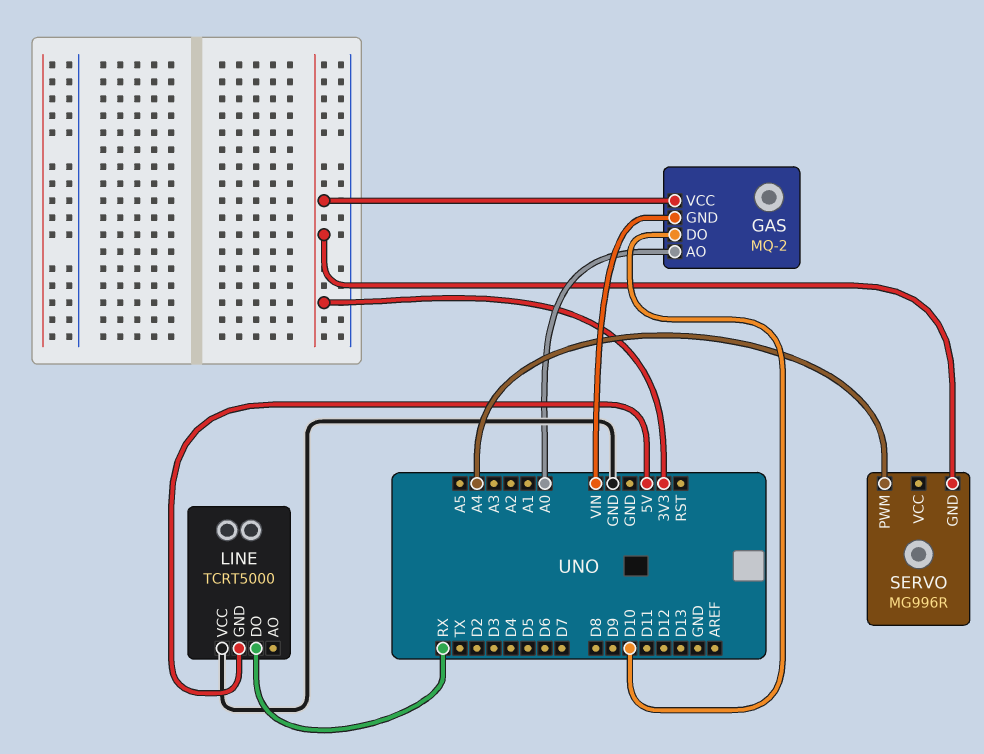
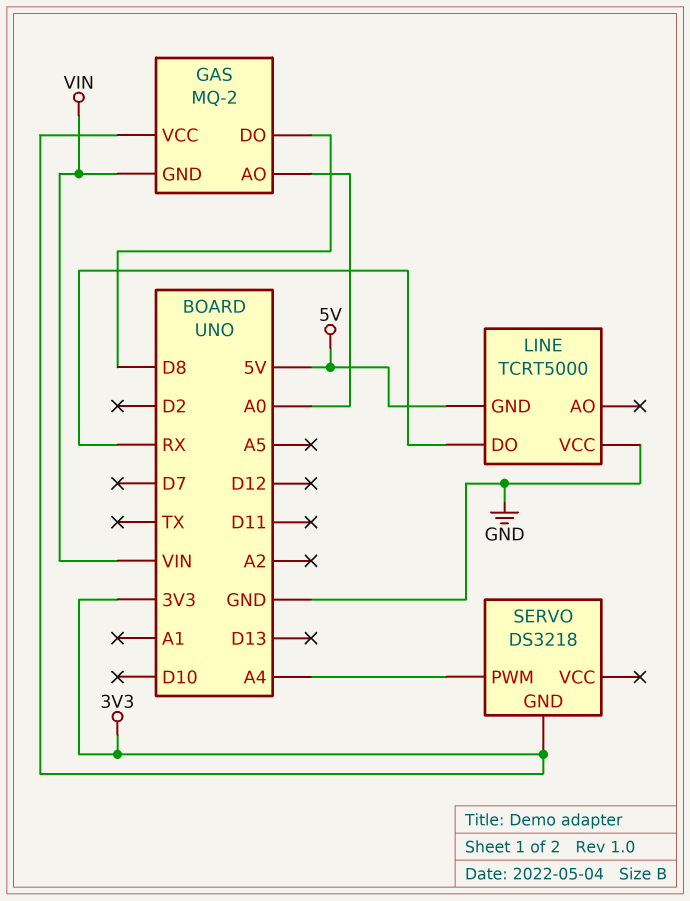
GAS pin DO: D10 -> D8
SERVO: MG996R -> DS3218

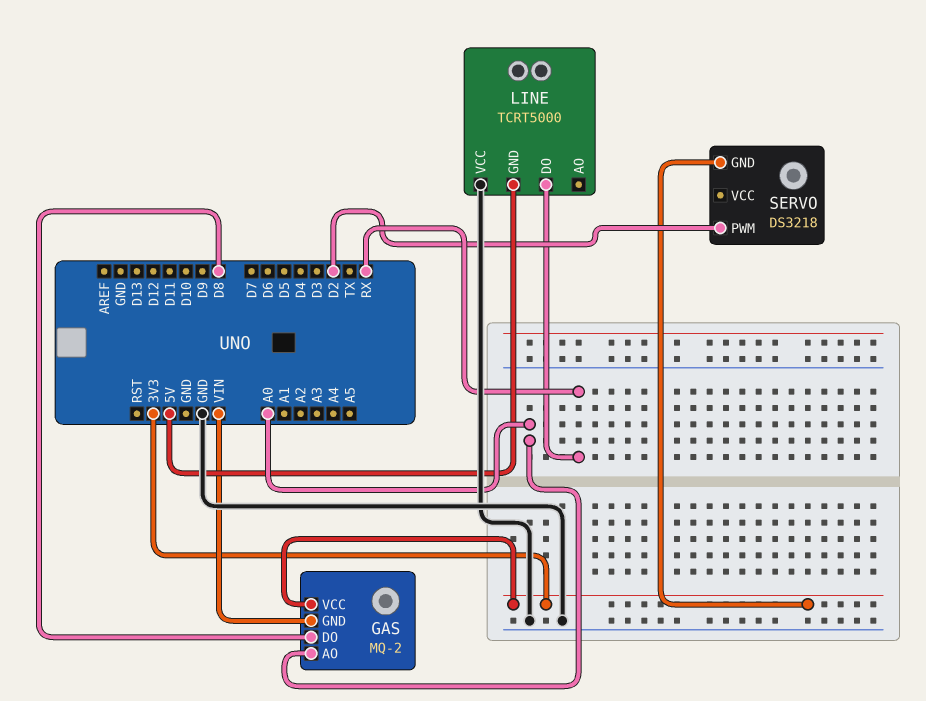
SERVO pin PWM: A4 -> D2

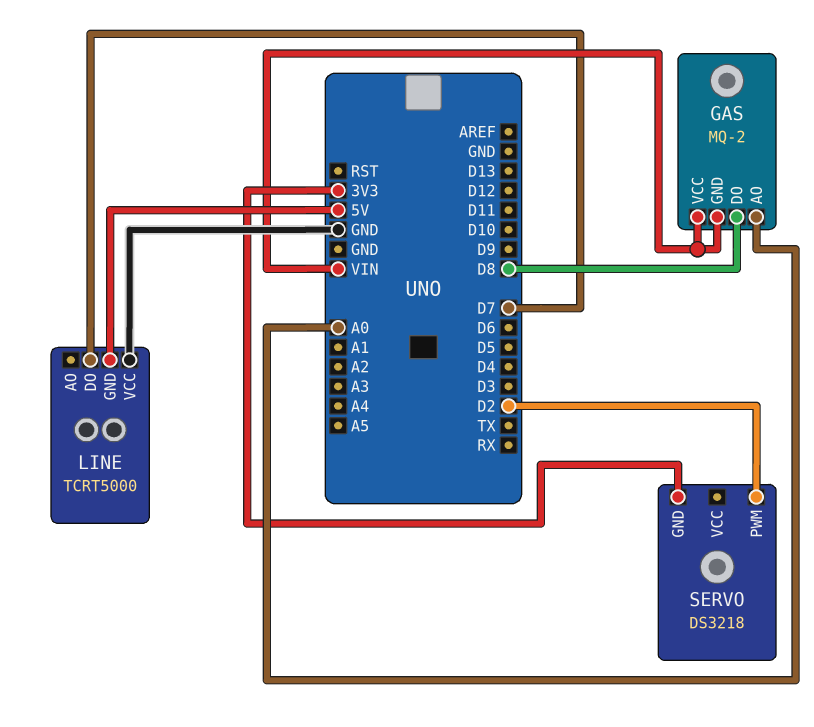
GAS pin VCC: 3V3 -> VIN
LINE pin DO: RX -> D7

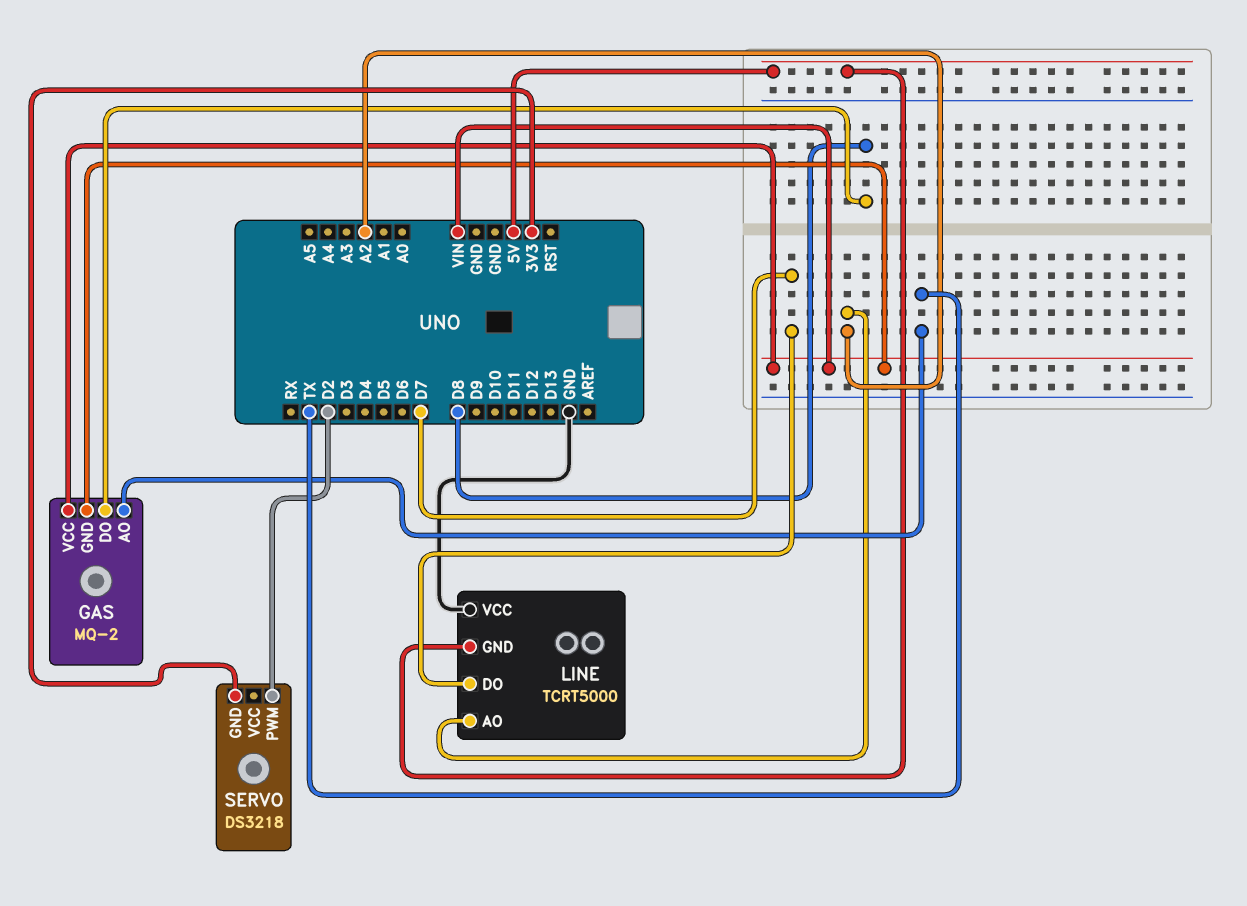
GAS pin AO: A0 -> TX
LINE pin AO: none -> A2

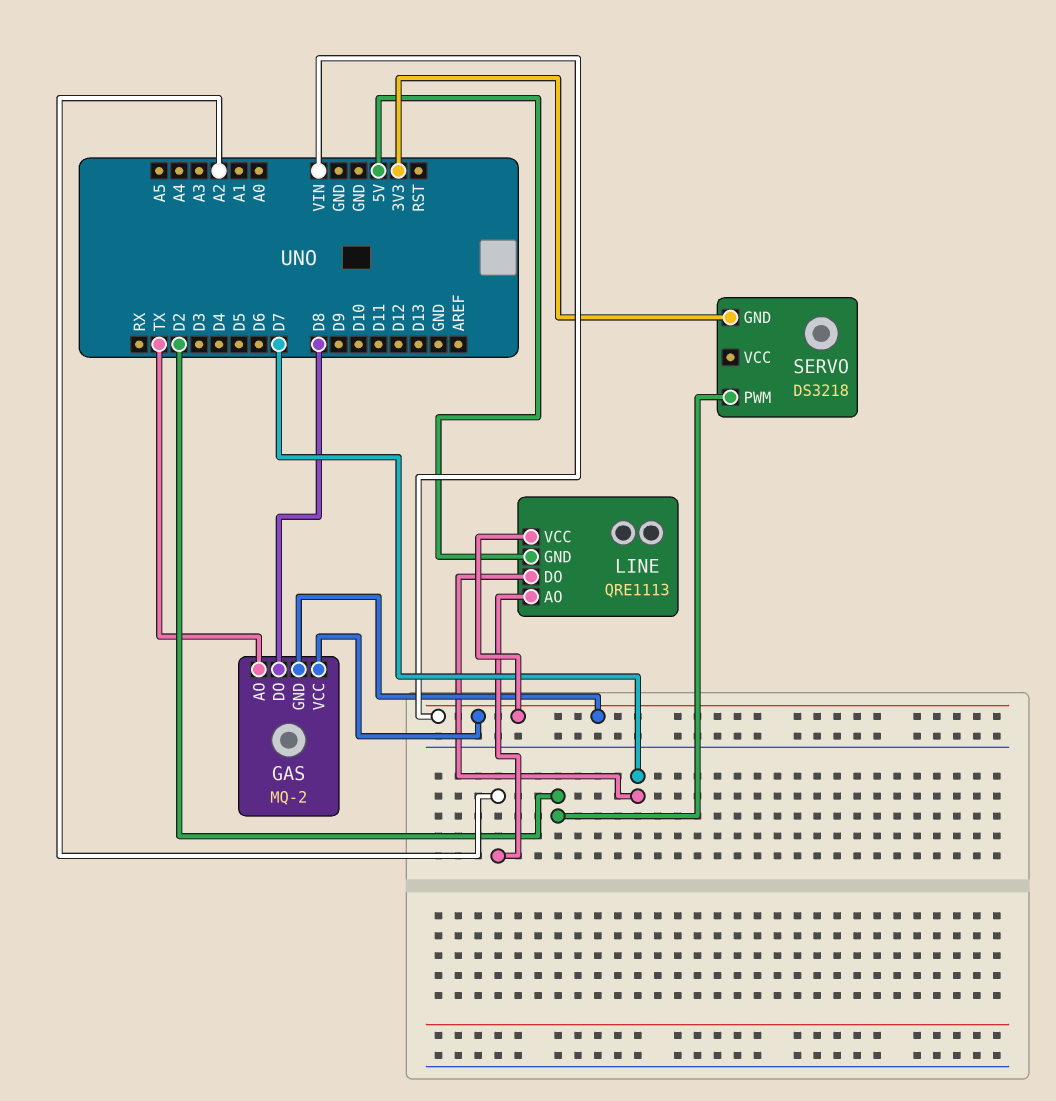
LINE: TCRT5000 -> QRE1113
LINE pin VCC: GND -> VIN

